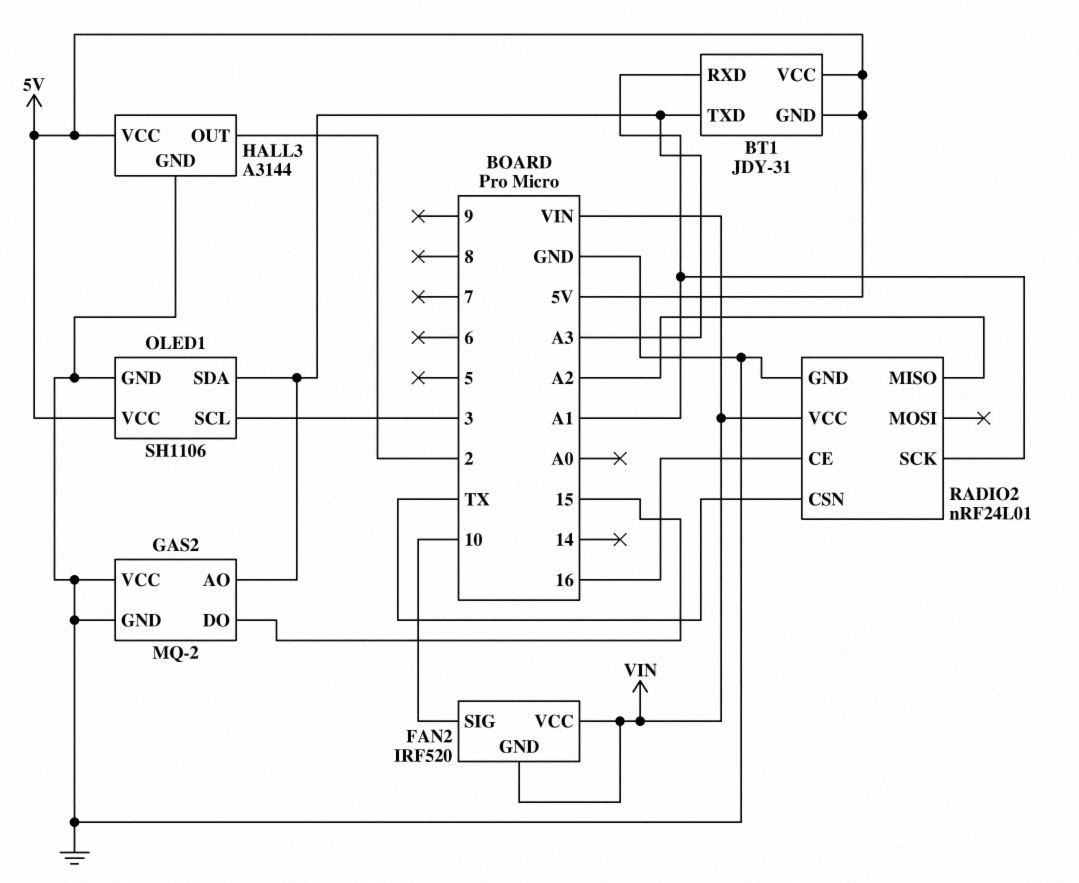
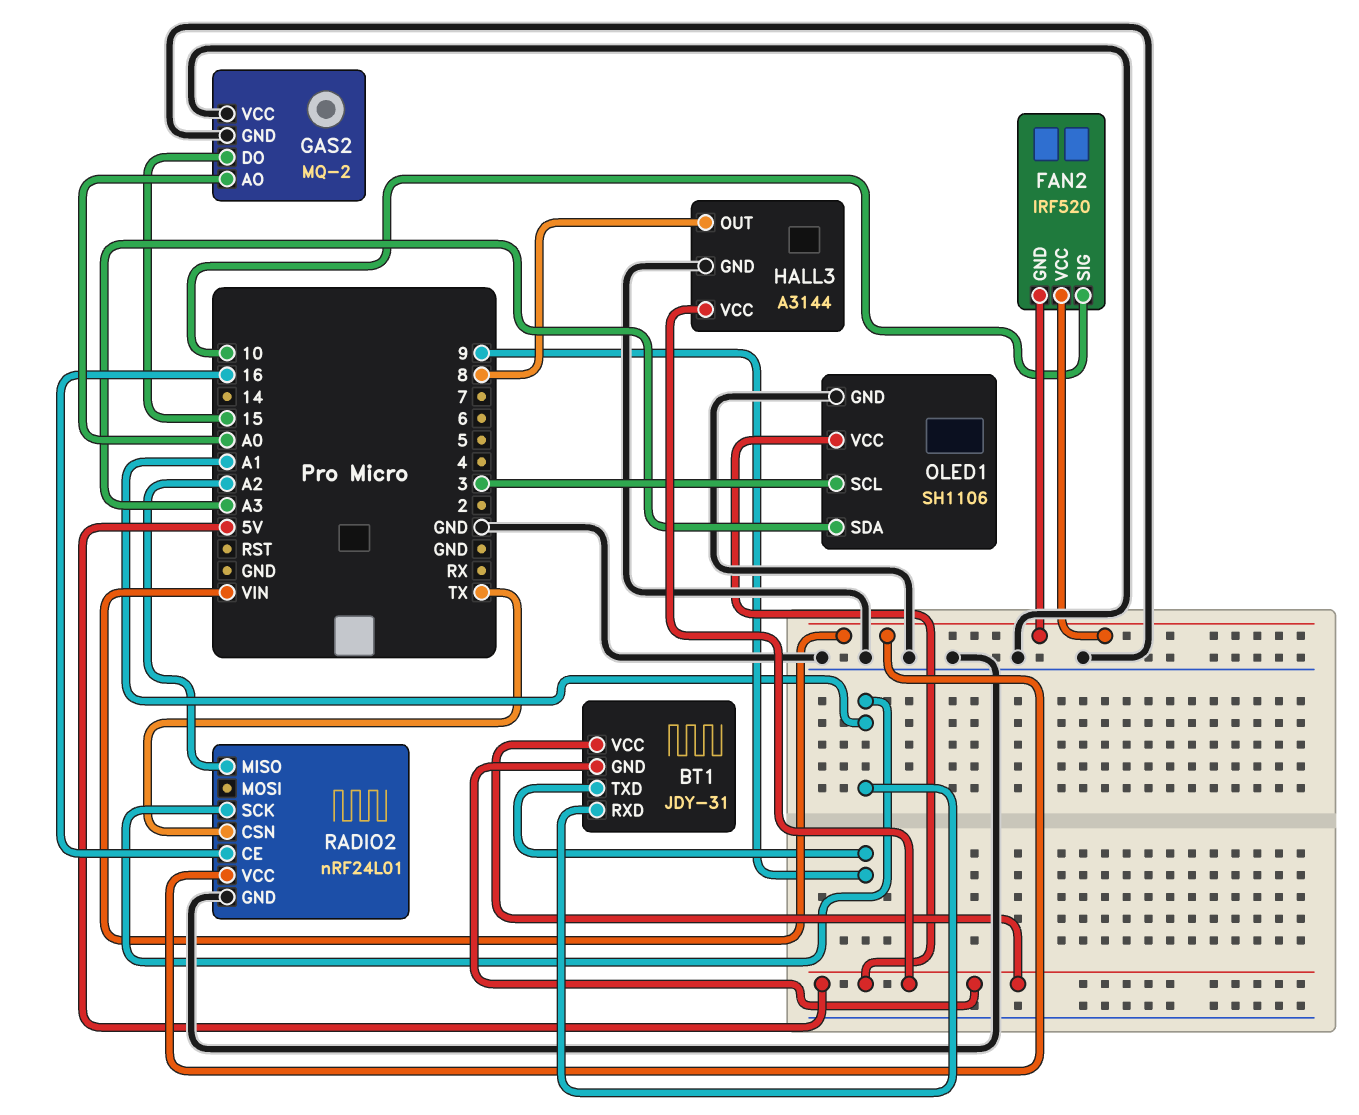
BT1 pin TXD: A3 -> 9
GAS2 pin AO: A3 -> A0
HALL3 pin OUT: 2 -> 8

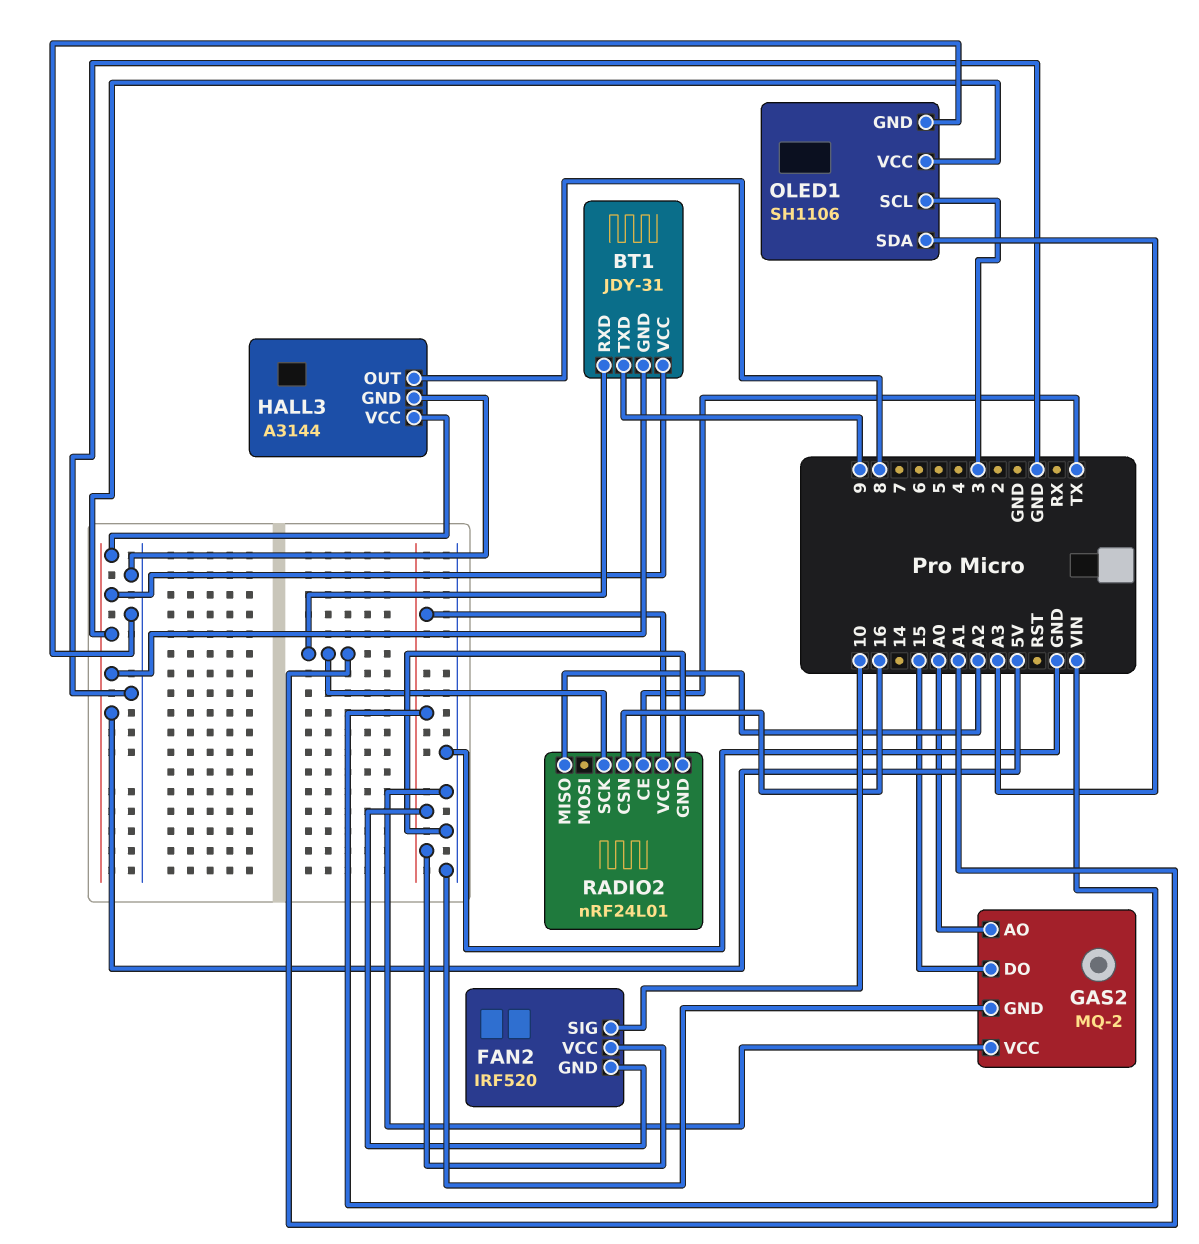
RADIO2 pin CE: 16 -> TX
RADIO2 pin CSN: TX -> 16

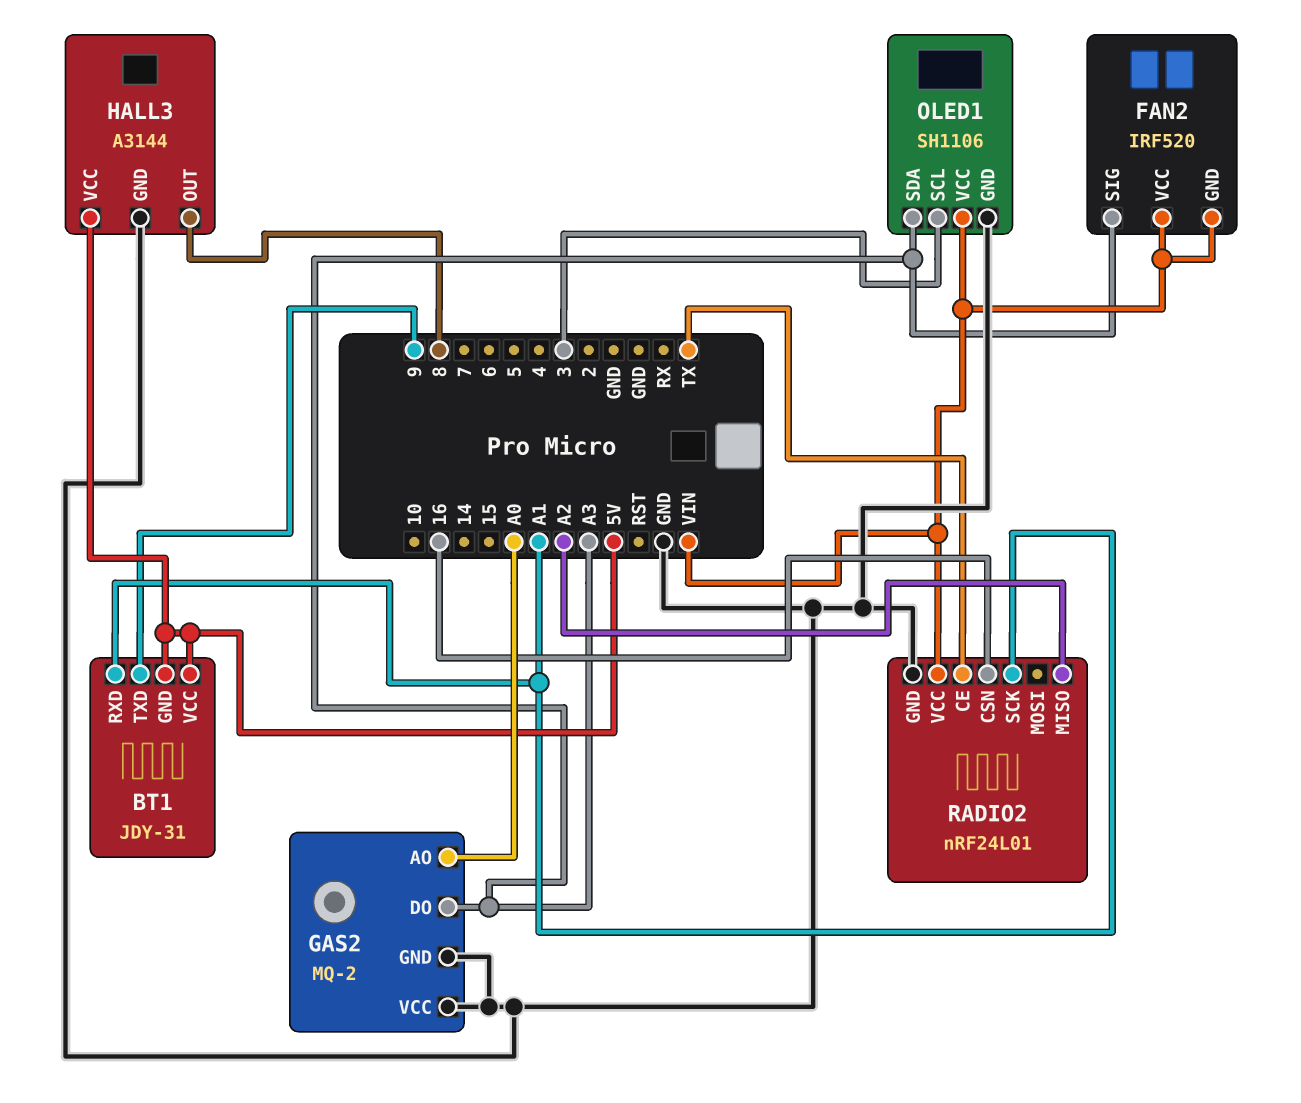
FAN2 pin SIG: 10 -> A3
GAS2 pin DO: 15 -> A3
OLED1 pin VCC: 5V -> VIN

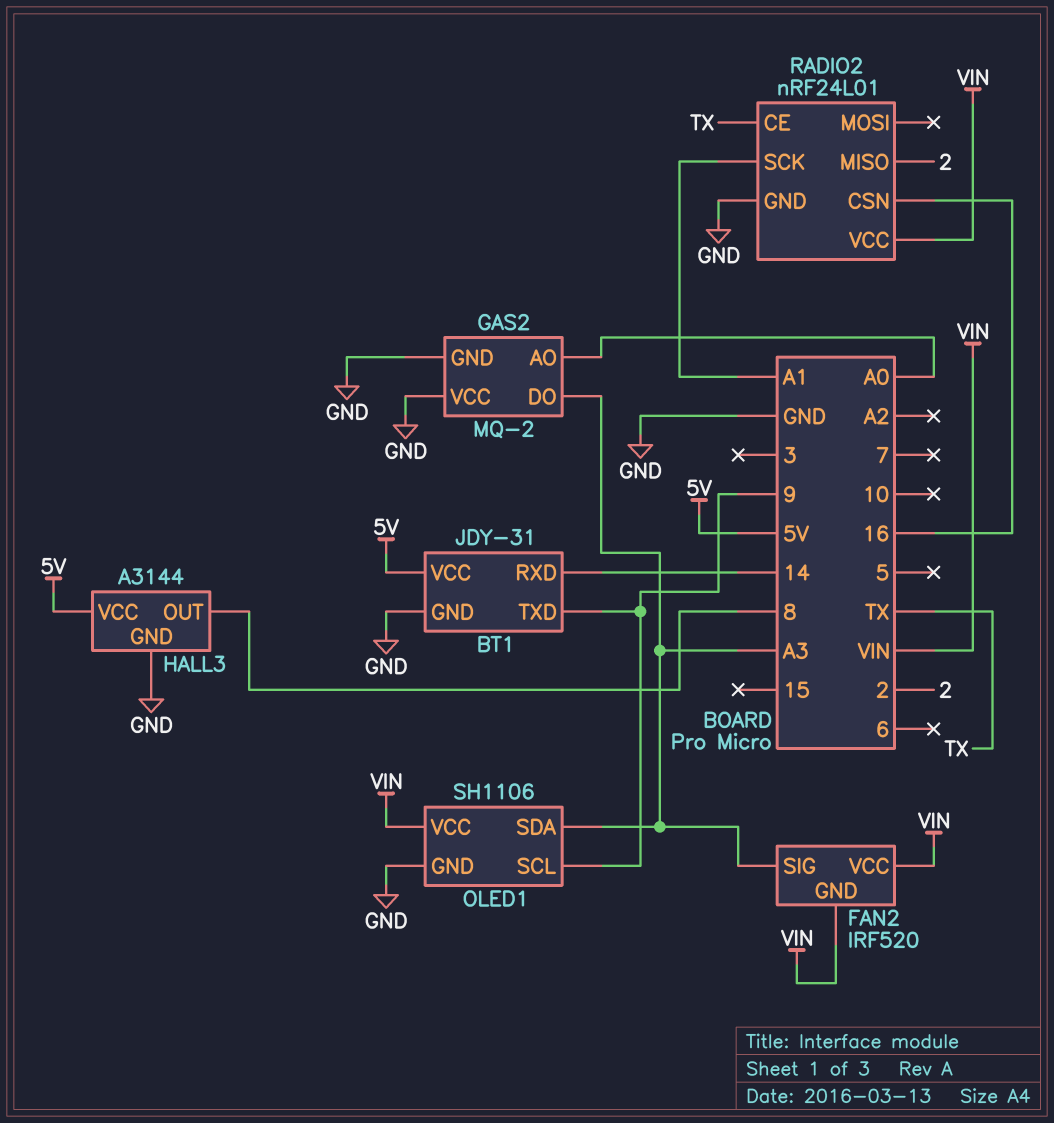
BT1 pin GND: 5V -> GND
BT1 pin RXD: A1 -> 14
OLED1 pin SCL: 3 -> 9
RADIO2 pin MISO: A2 -> 2

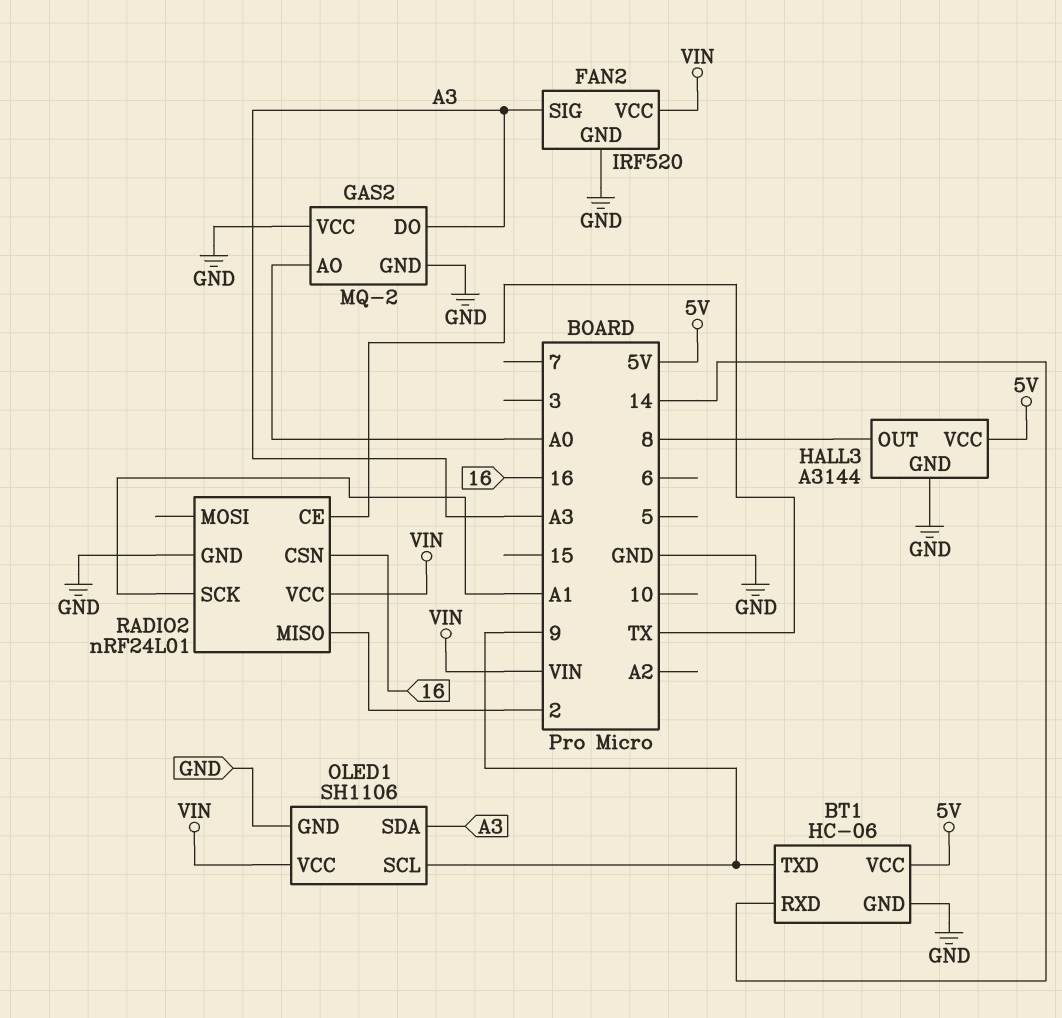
BT1: JDY-31 -> HC-06
FAN2 pin GND: VIN -> GND

